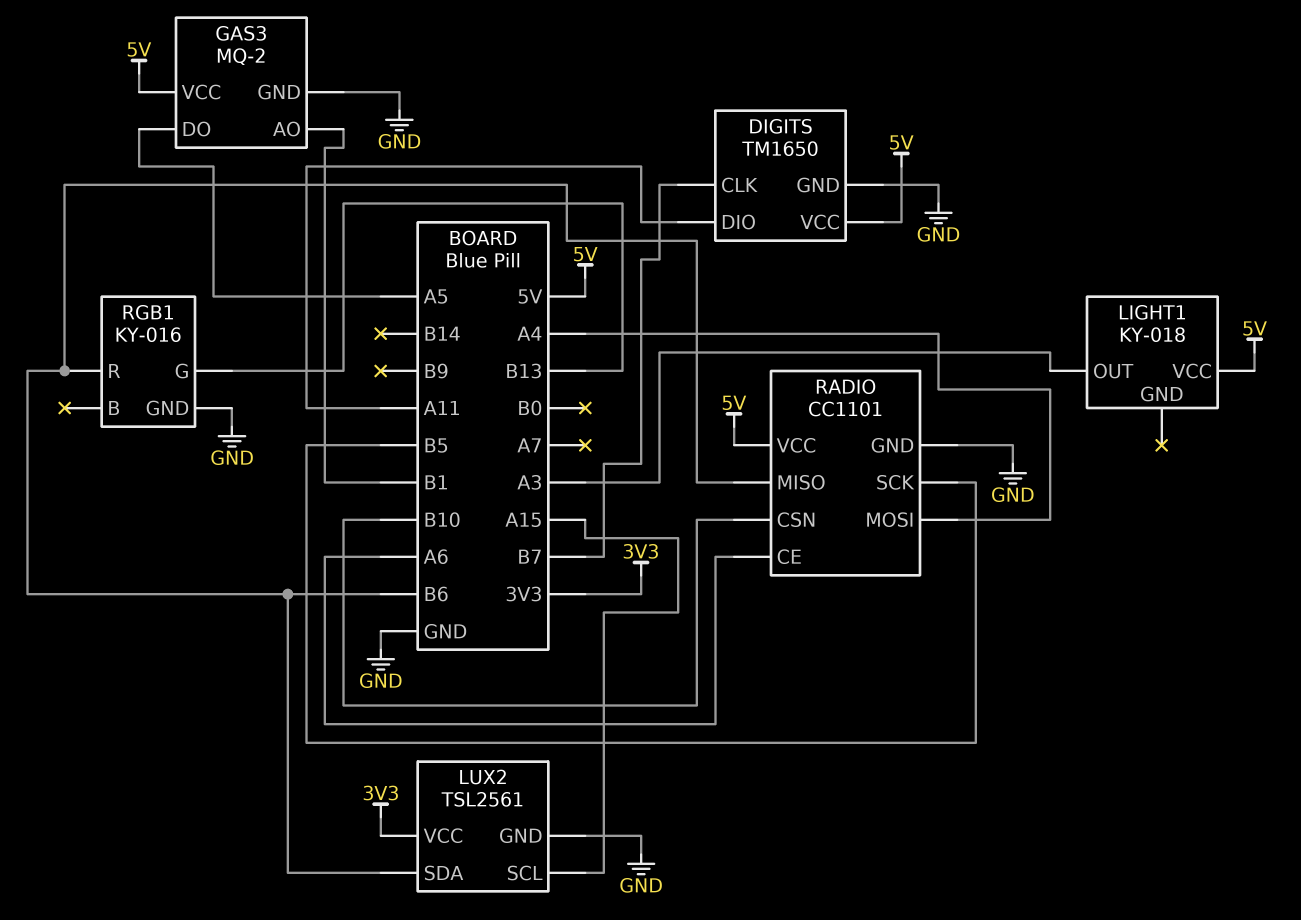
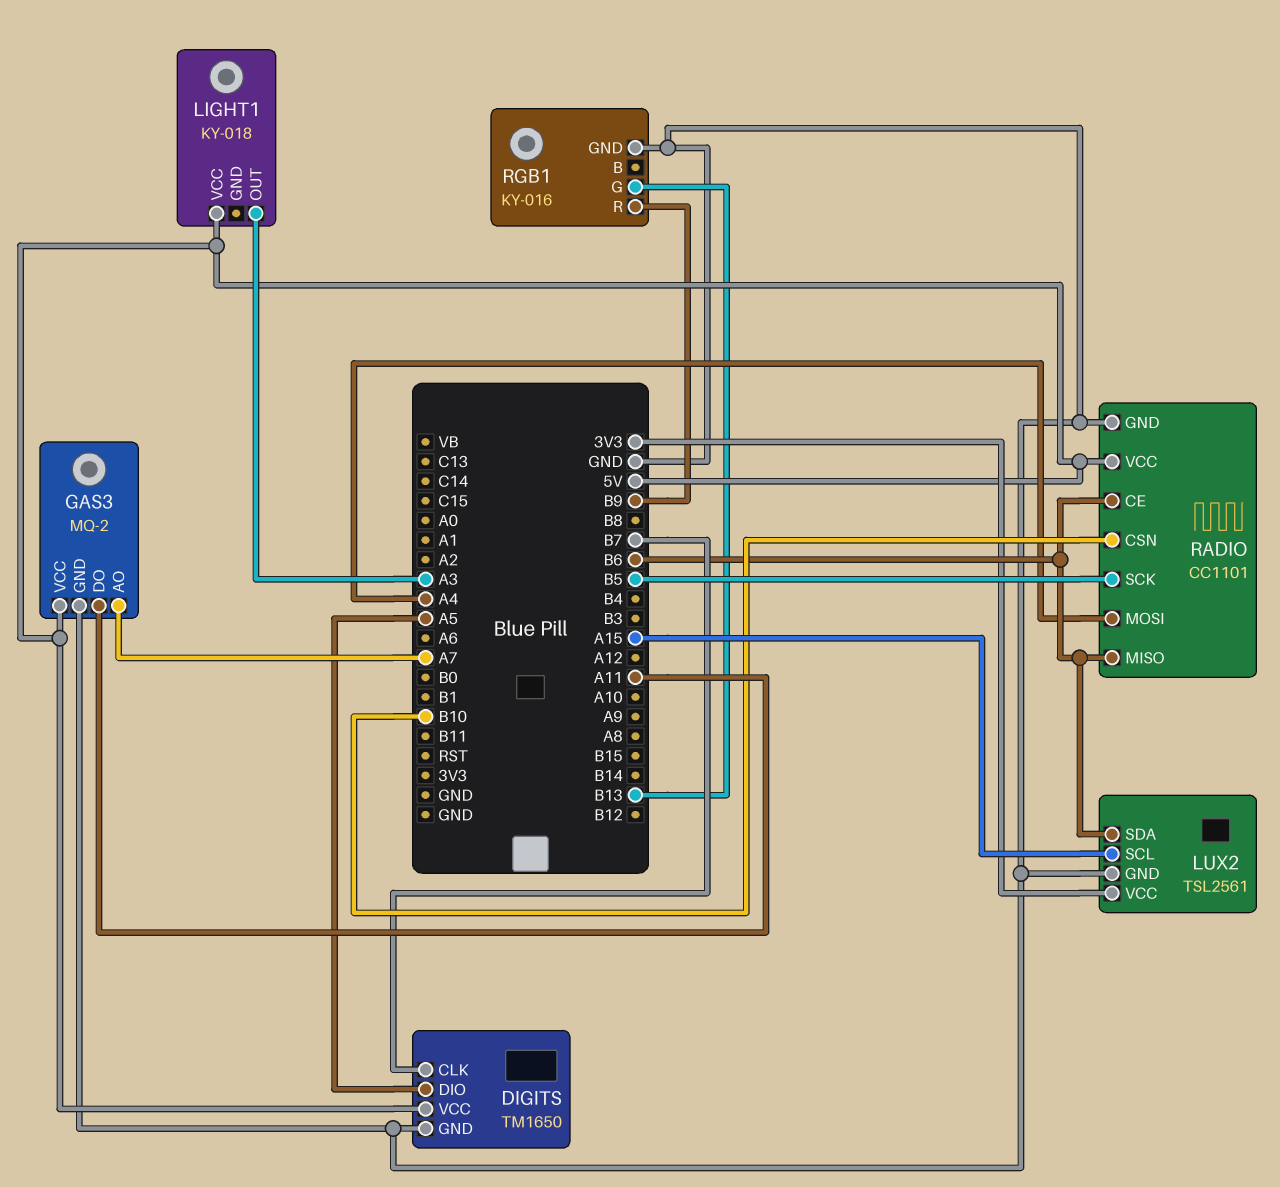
DIGITS pin DIO: A11 -> A5
GAS3 pin AO: B1 -> A7
GAS3 pin DO: A5 -> A11
RADIO pin CE: A6 -> B6
RGB1 pin R: B6 -> B9

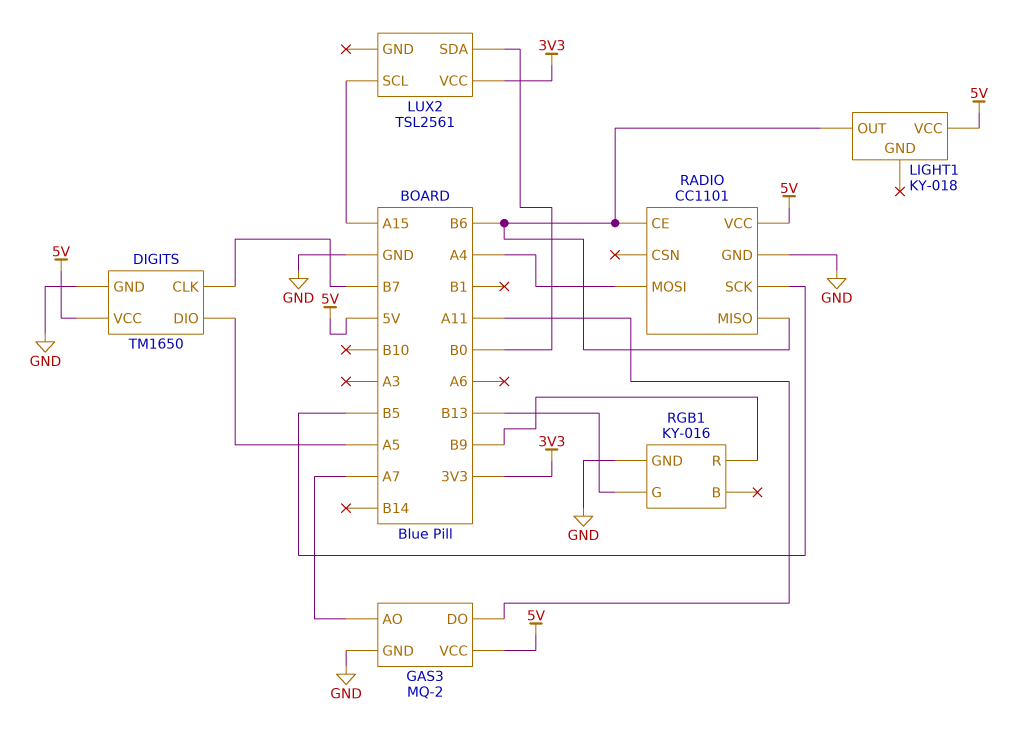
LIGHT1 pin OUT: A3 -> B6
LUX2 pin GND: GND -> none
LUX2 pin SDA: B6 -> B0
RADIO pin CSN: B10 -> none

